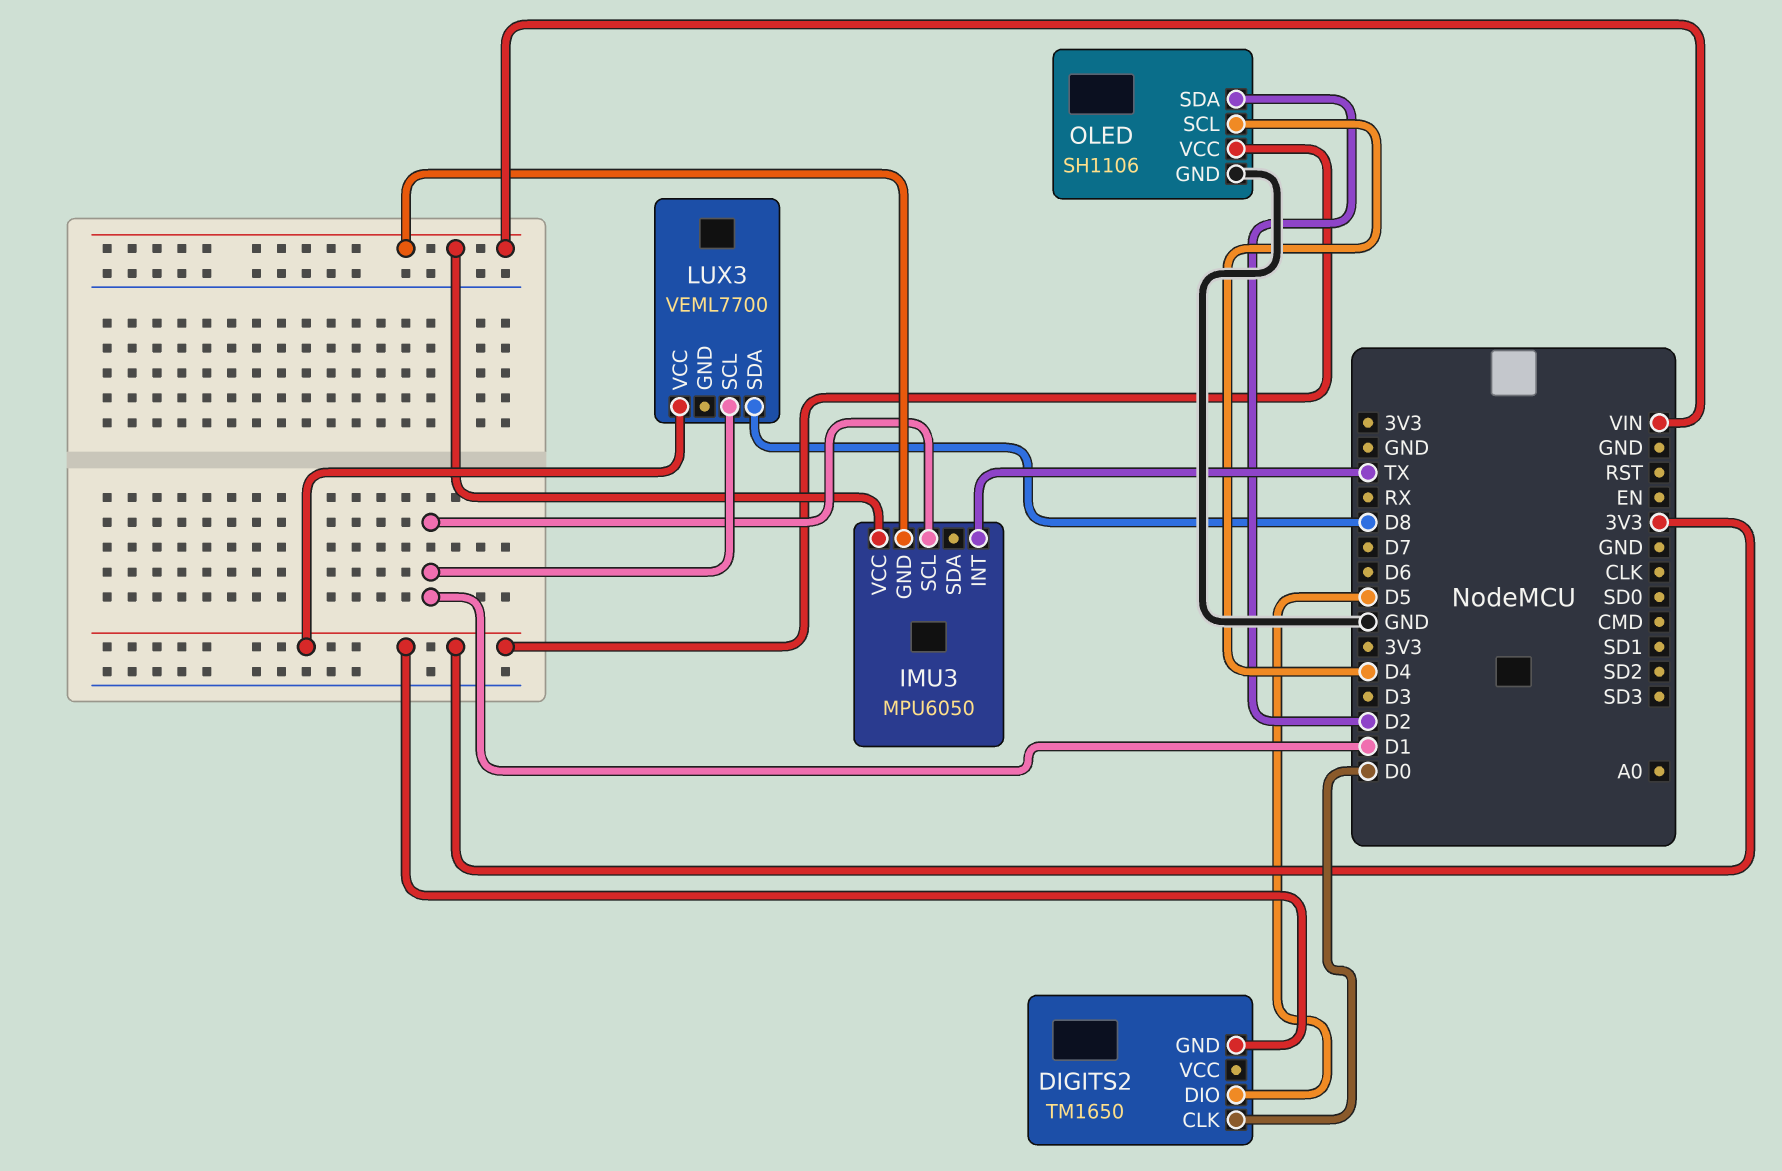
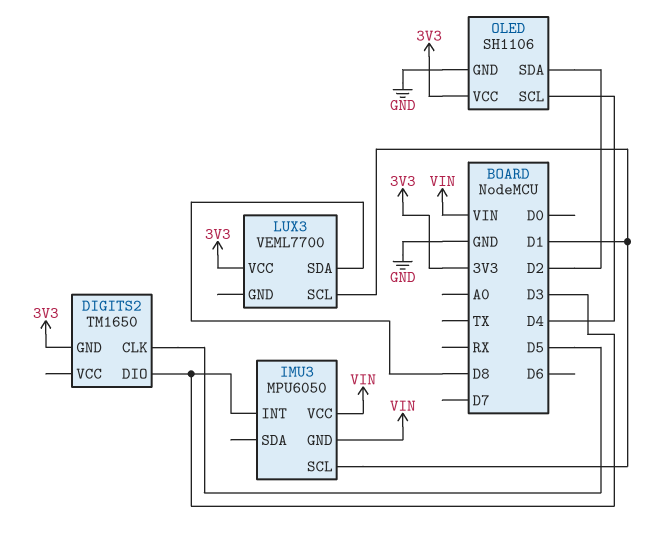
DIGITS2 pin CLK: D0 -> D5
DIGITS2 pin DIO: D5 -> D3
IMU3 pin INT: TX -> D3

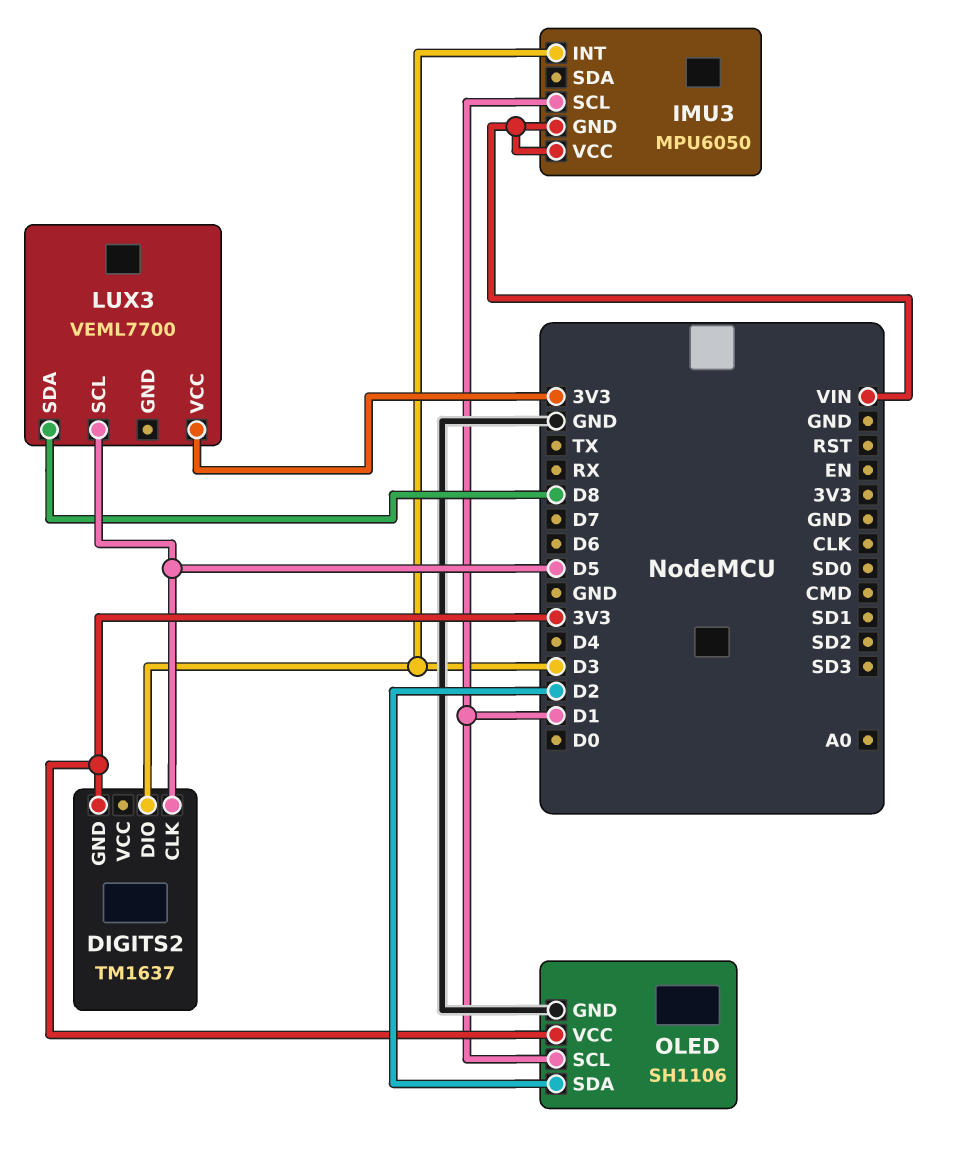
DIGITS2: TM1650 -> TM1637
LUX3 pin SCL: D1 -> D5
OLED pin SCL: D4 -> D1

